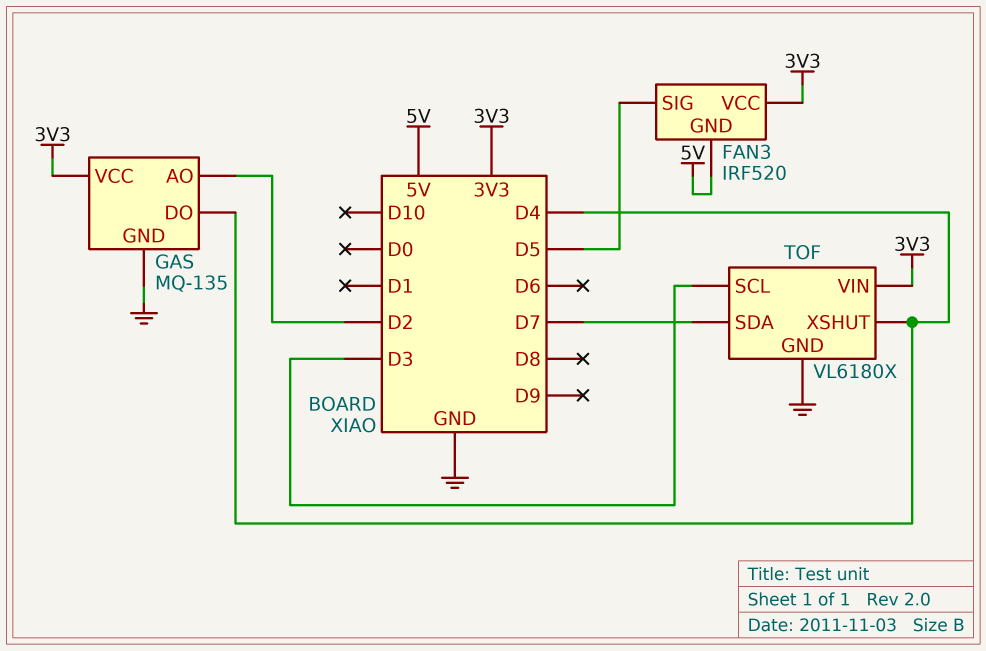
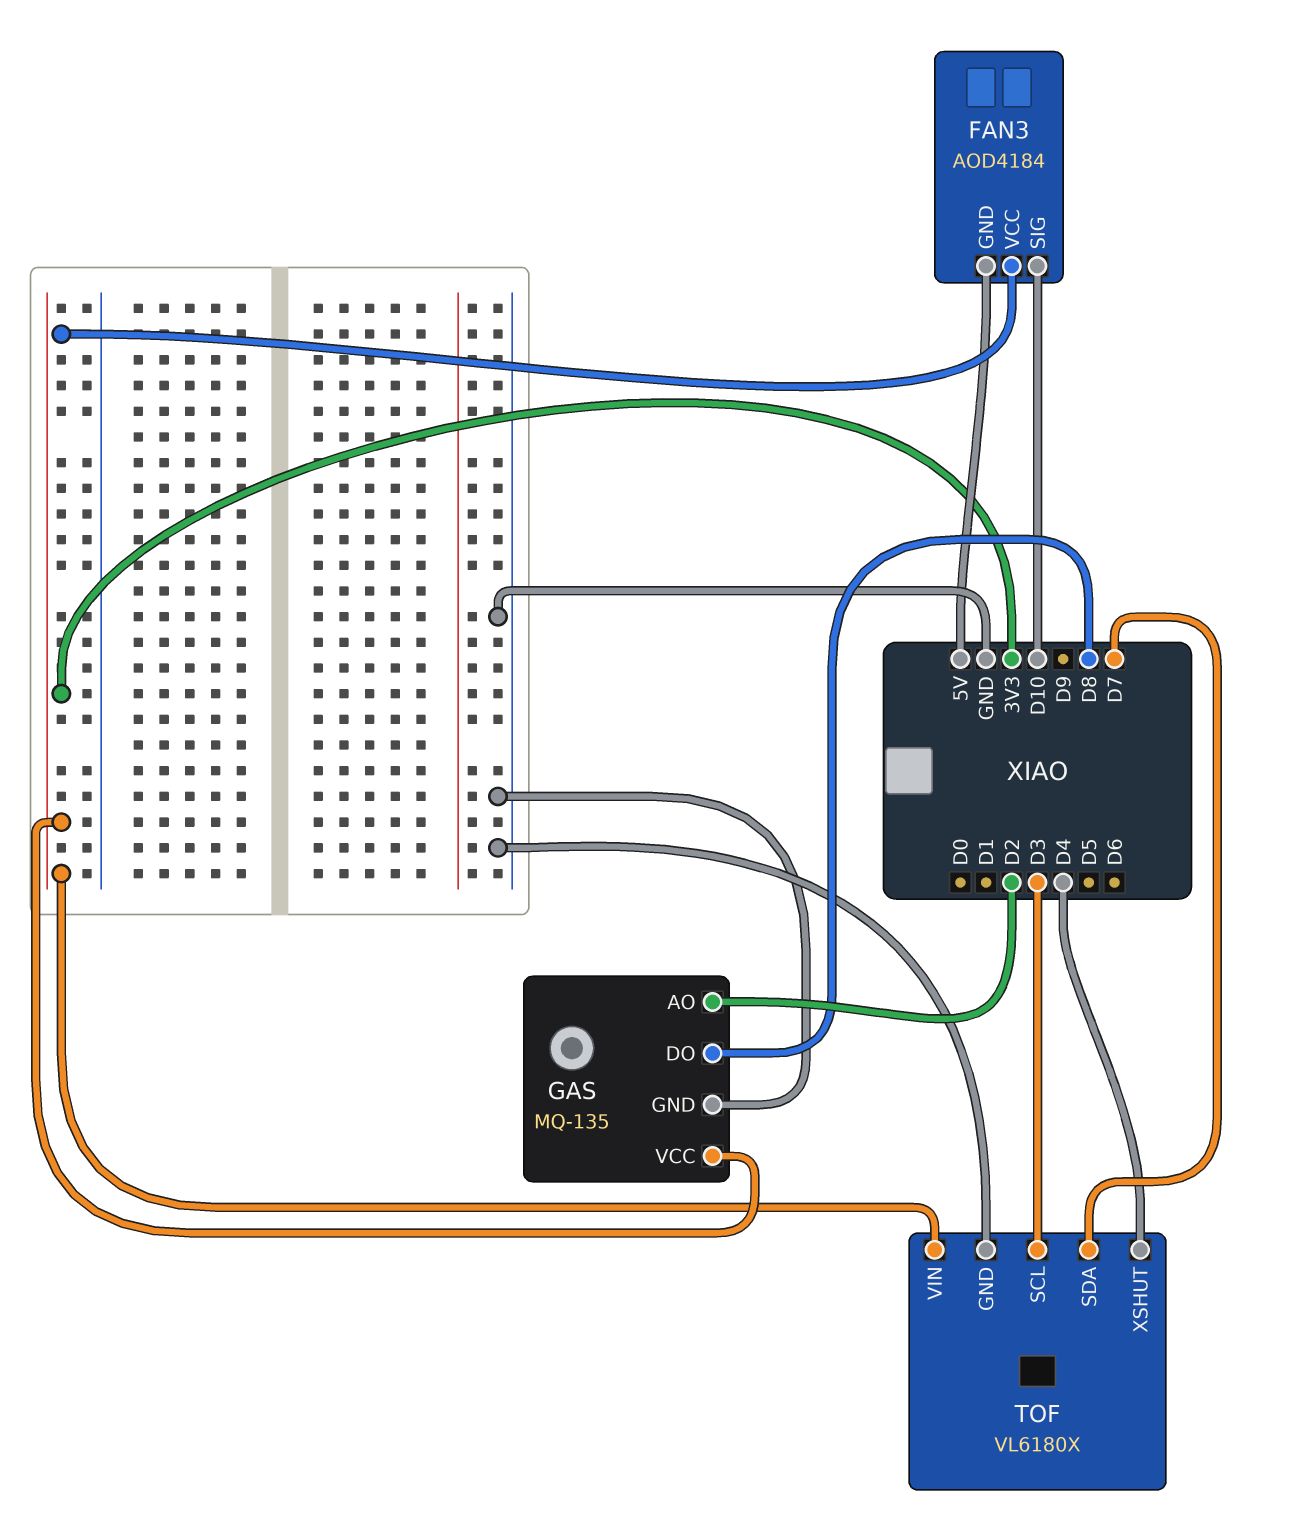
FAN3: IRF520 -> AOD4184
FAN3 pin SIG: D5 -> D10
GAS pin DO: D4 -> D8

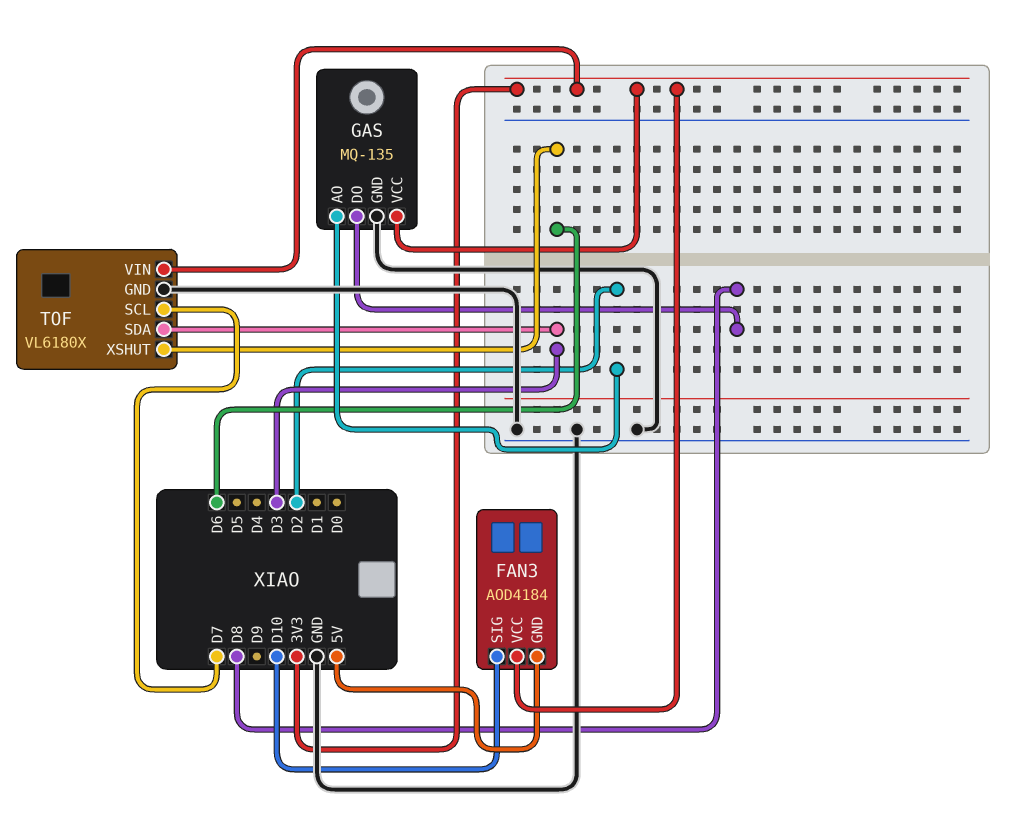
TOF pin SCL: D3 -> D7
TOF pin SDA: D7 -> D3
TOF pin XSHUT: D4 -> D6

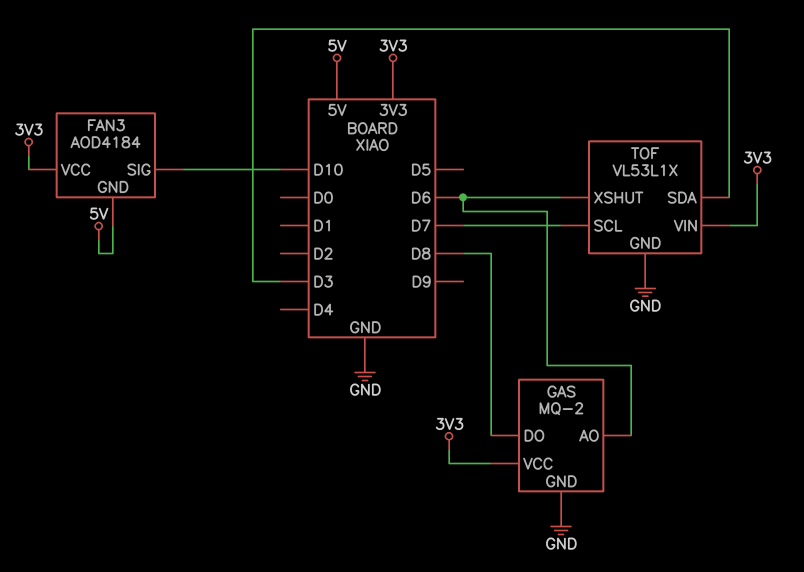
GAS: MQ-135 -> MQ-2
GAS pin AO: D2 -> D6
TOF: VL6180X -> VL53L1X

